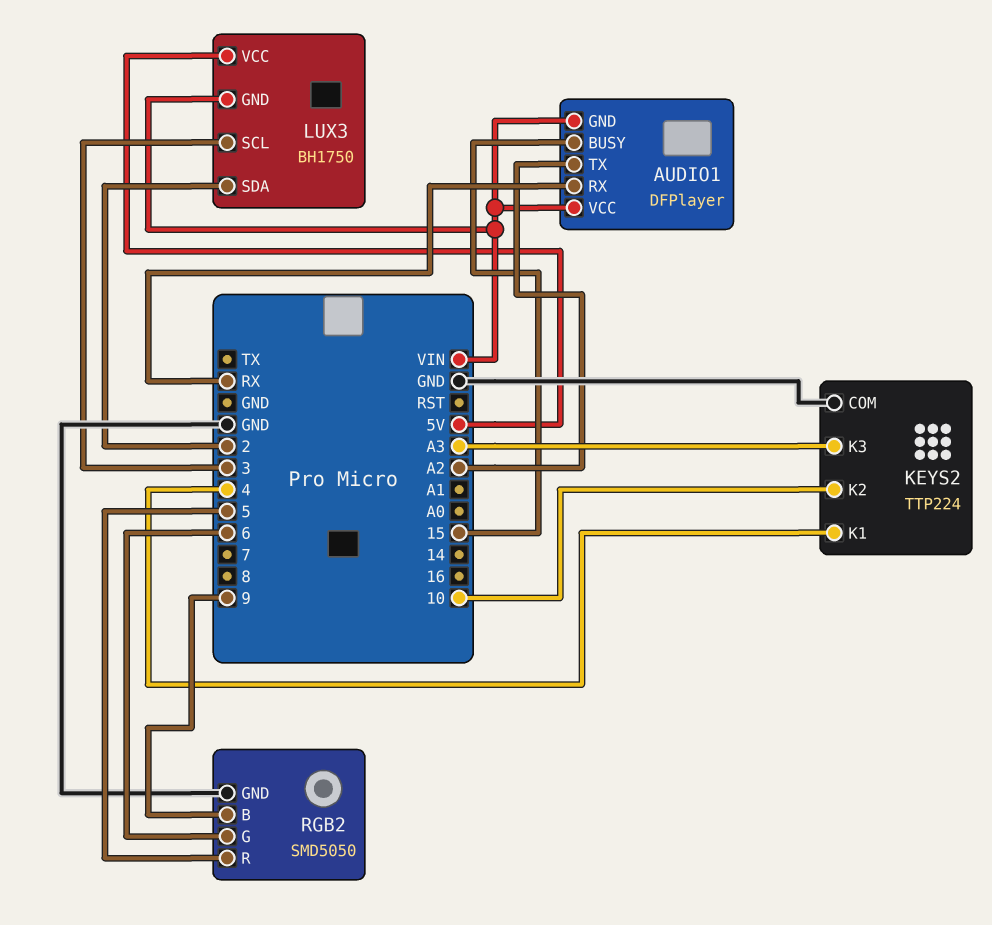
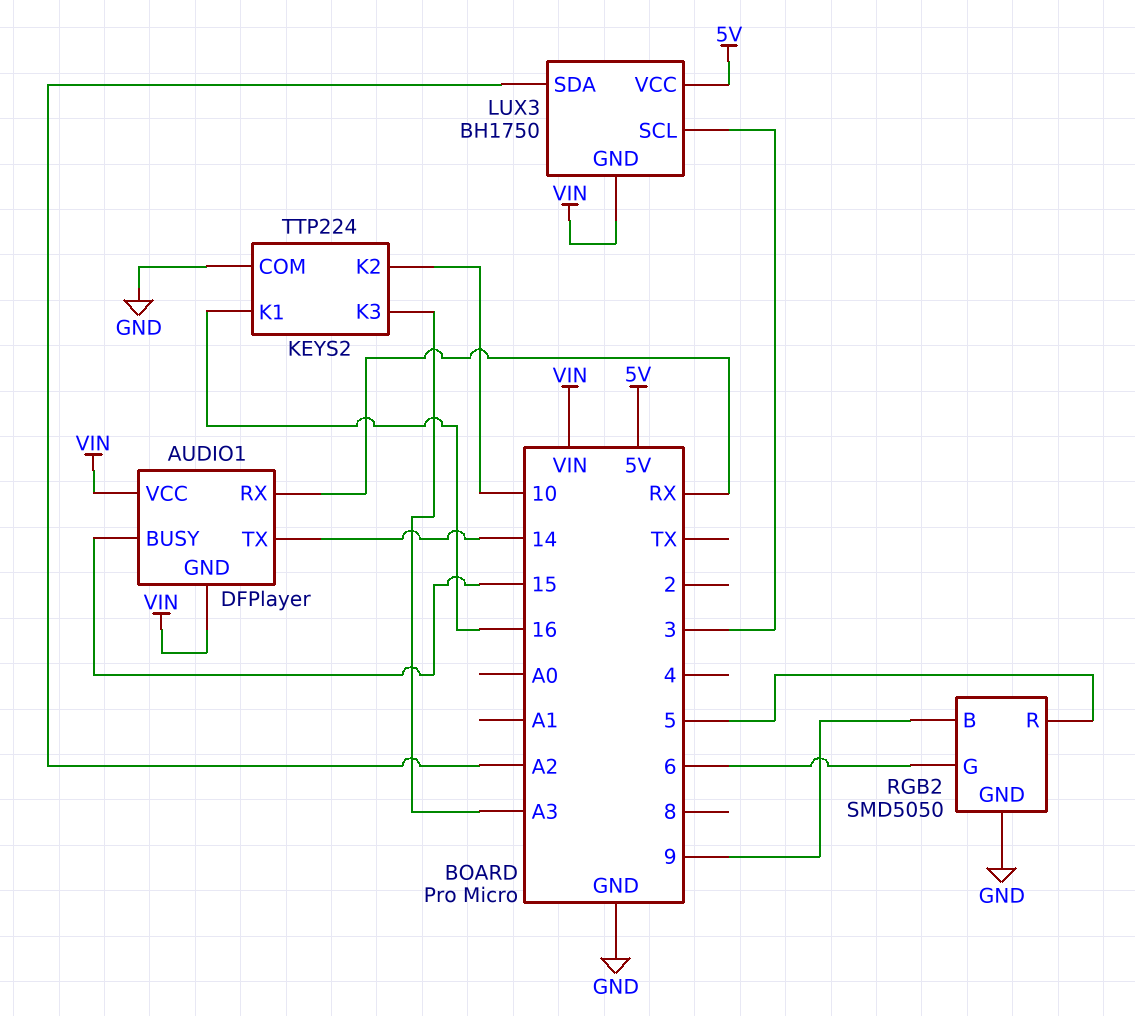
AUDIO1 pin TX: A2 -> 14
KEYS2 pin K1: 4 -> 16
LUX3 pin SDA: 2 -> A2

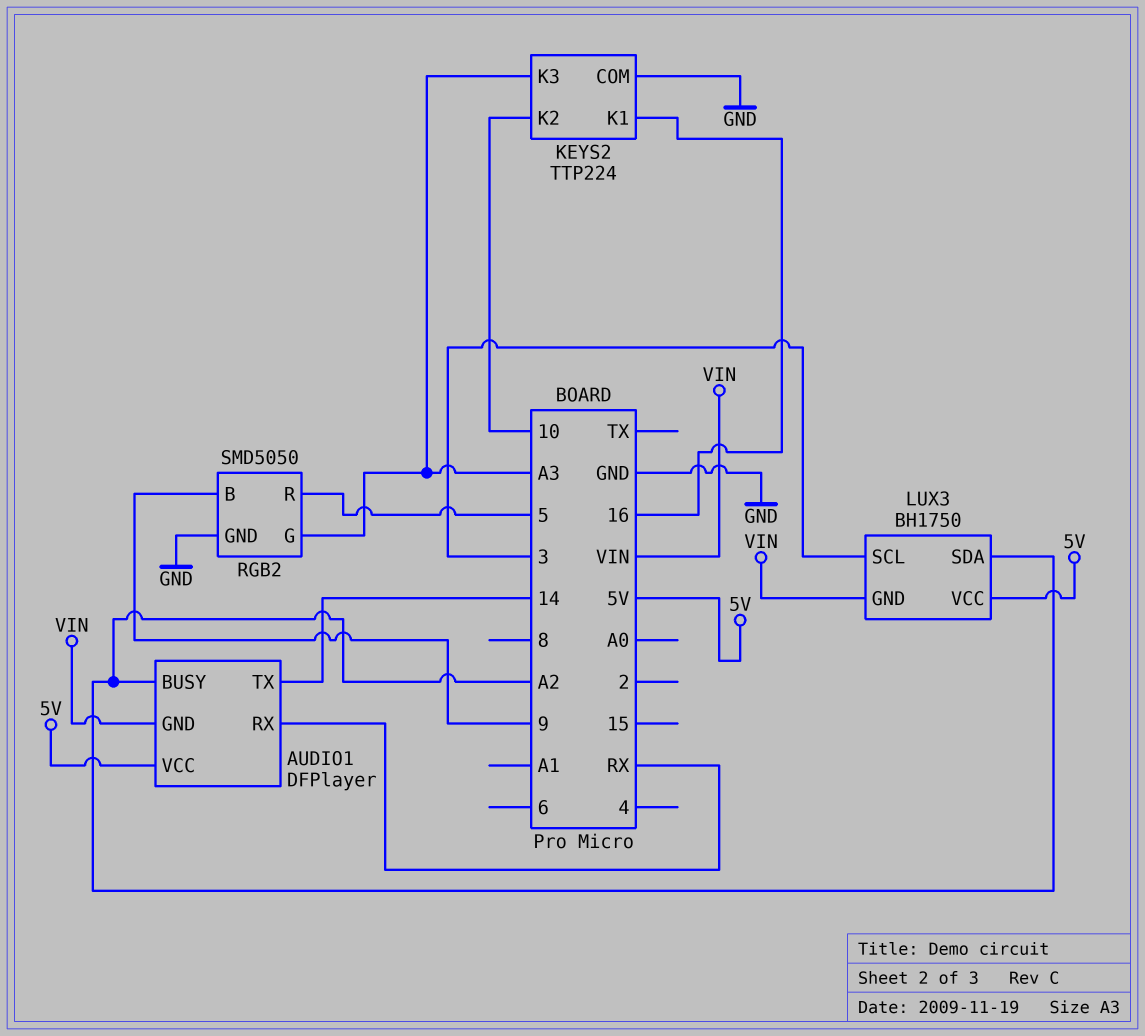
AUDIO1 pin BUSY: 15 -> A2
AUDIO1 pin VCC: VIN -> 5V
RGB2 pin G: 6 -> A3

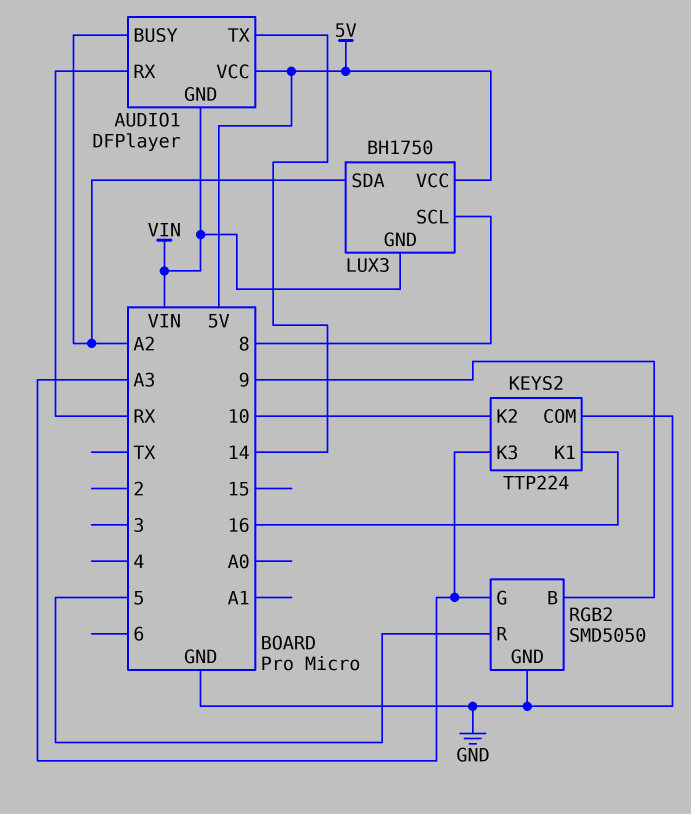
LUX3 pin SCL: 3 -> 8

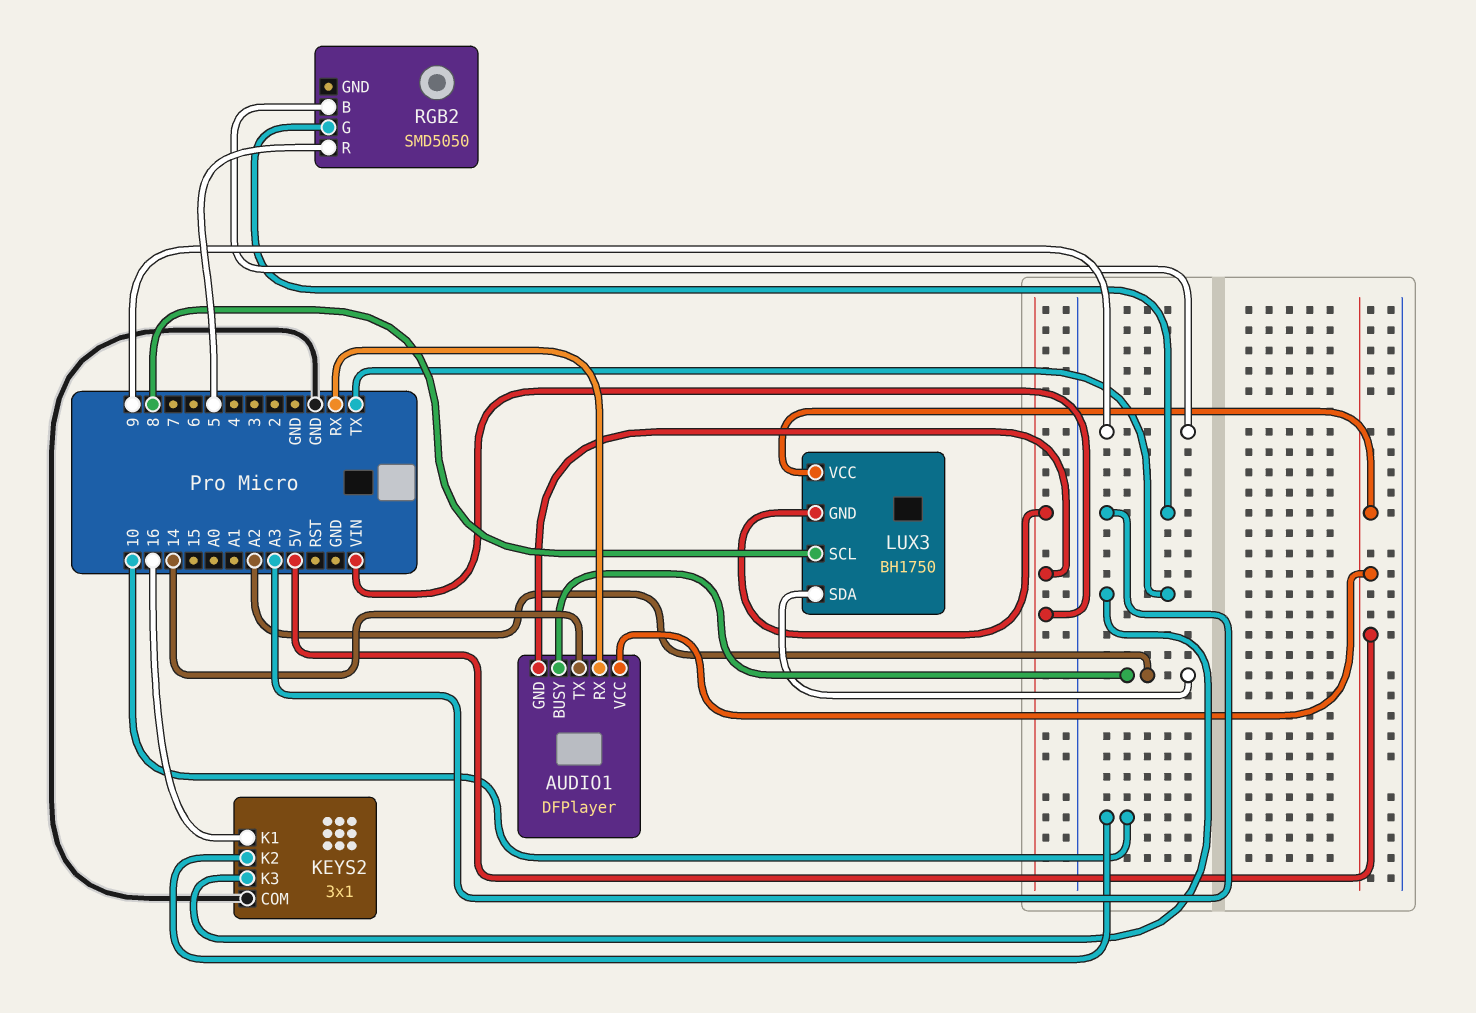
KEYS2: TTP224 -> 3x1
KEYS2 pin K3: A3 -> TX
RGB2 pin GND: GND -> none

